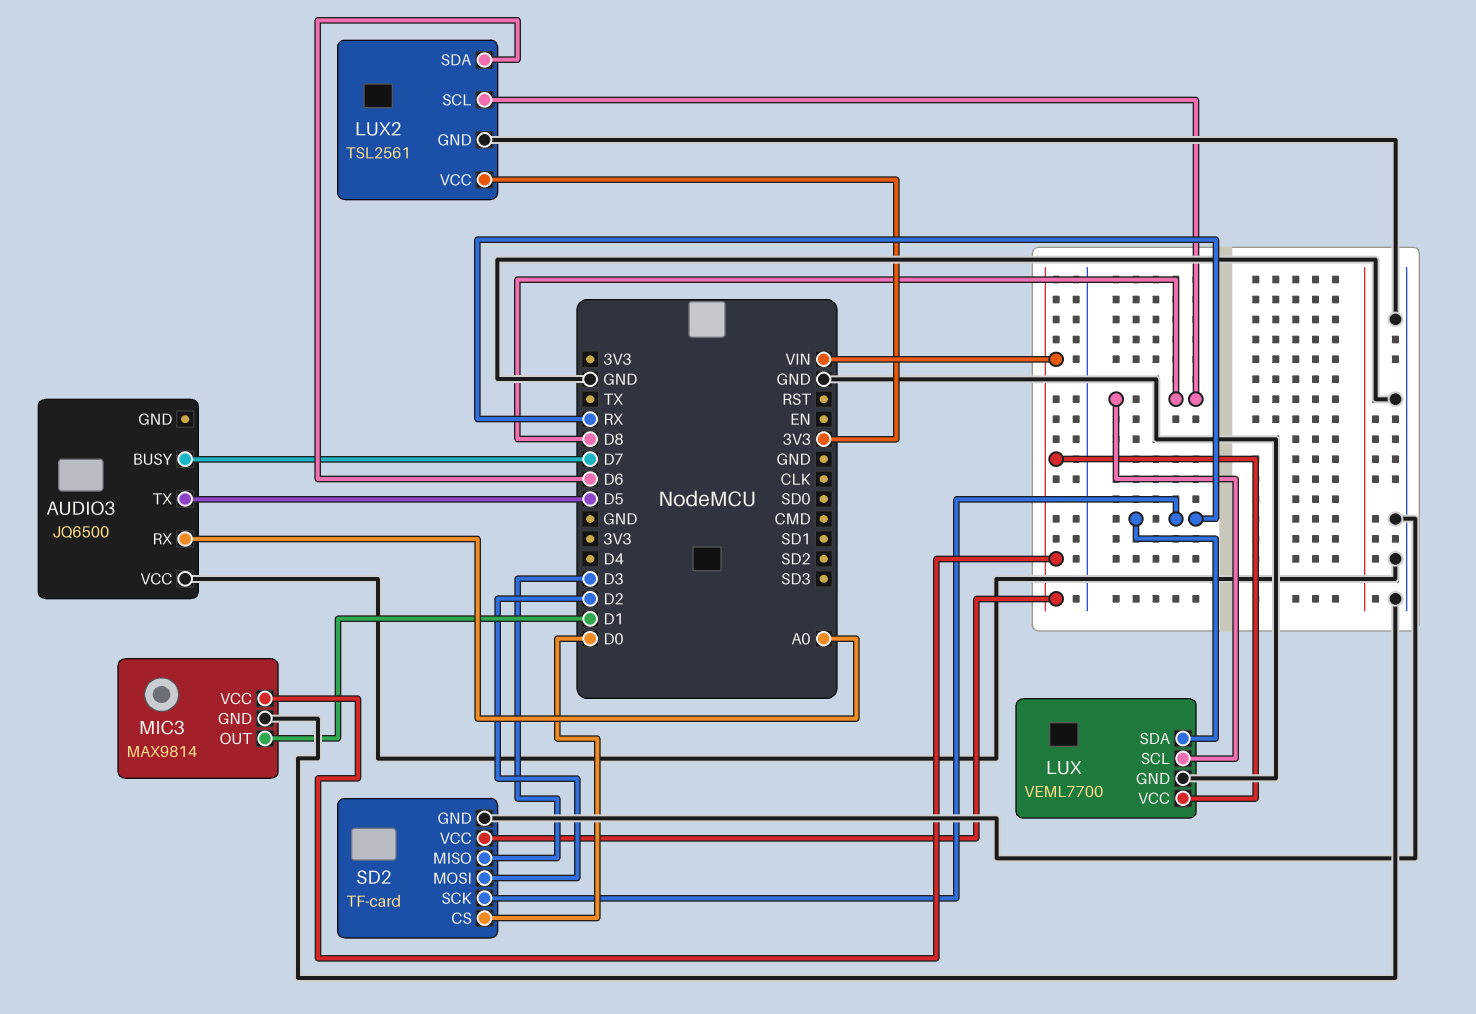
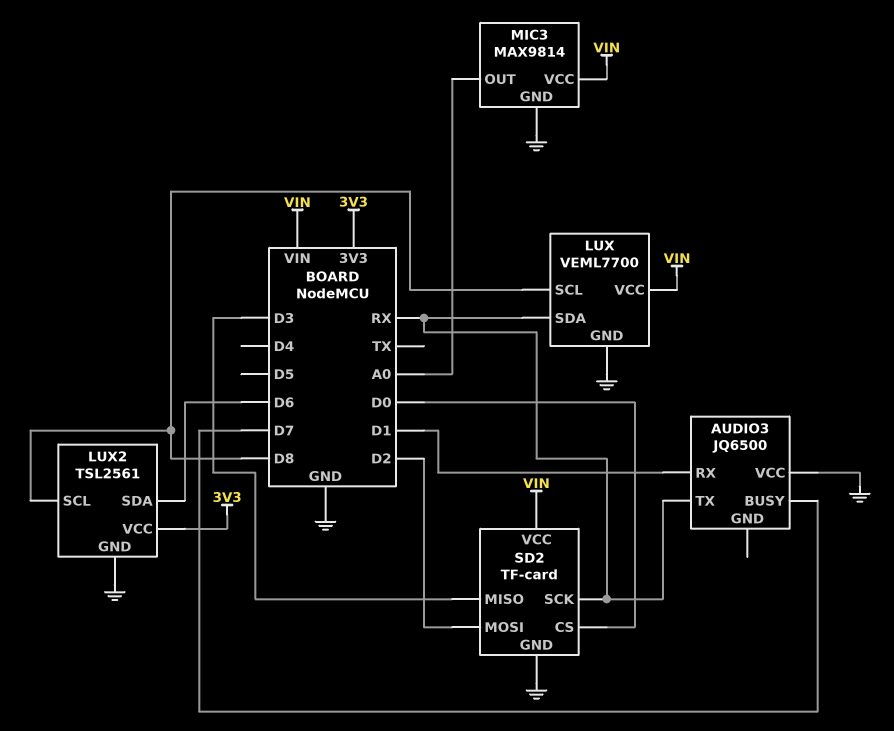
AUDIO3 pin RX: A0 -> D1
AUDIO3 pin TX: D5 -> RX
MIC3 pin OUT: D1 -> A0

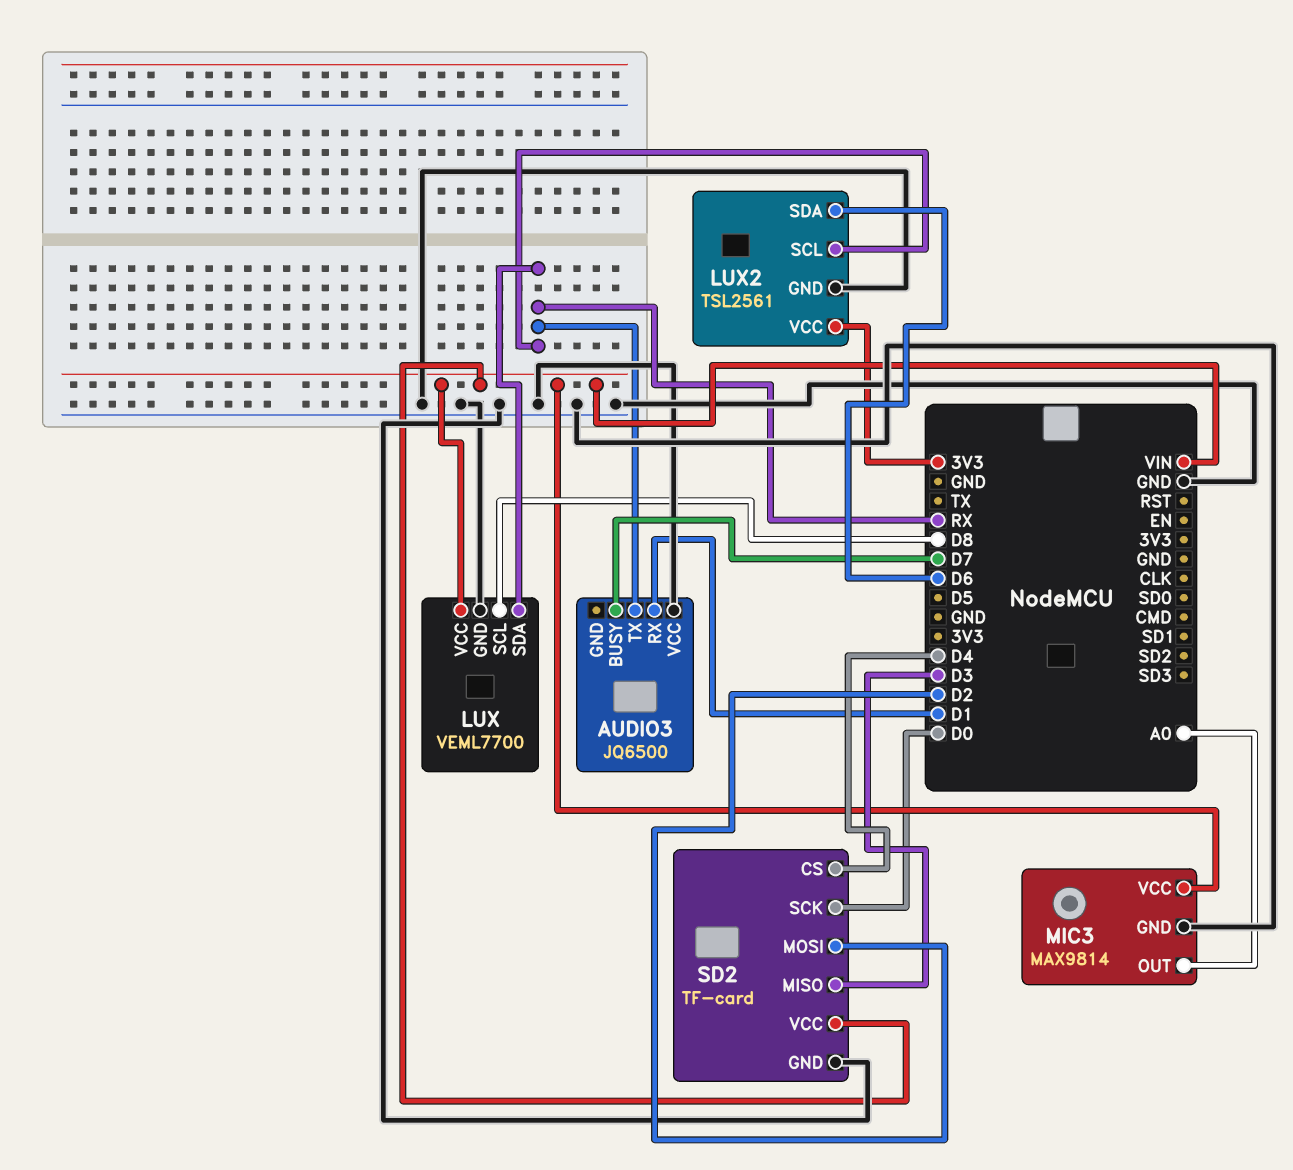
LUX2 pin SCL: D8 -> RX
SD2 pin CS: D0 -> D4
SD2 pin SCK: RX -> D0

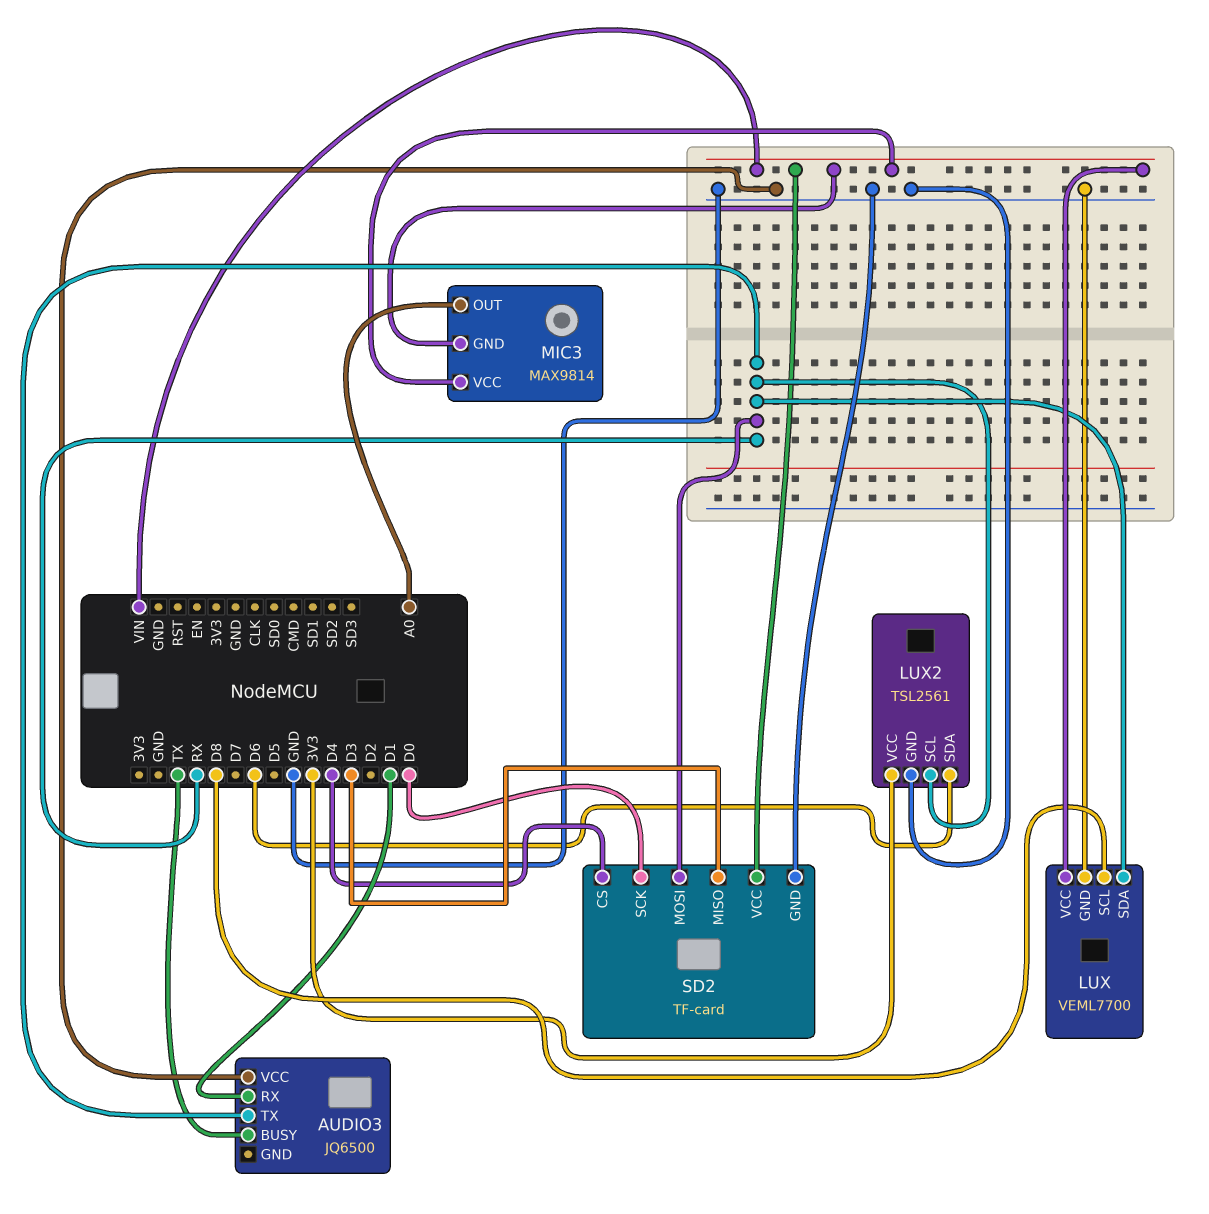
AUDIO3 pin BUSY: D7 -> TX
MIC3 pin GND: GND -> VIN
SD2 pin MOSI: D2 -> RX

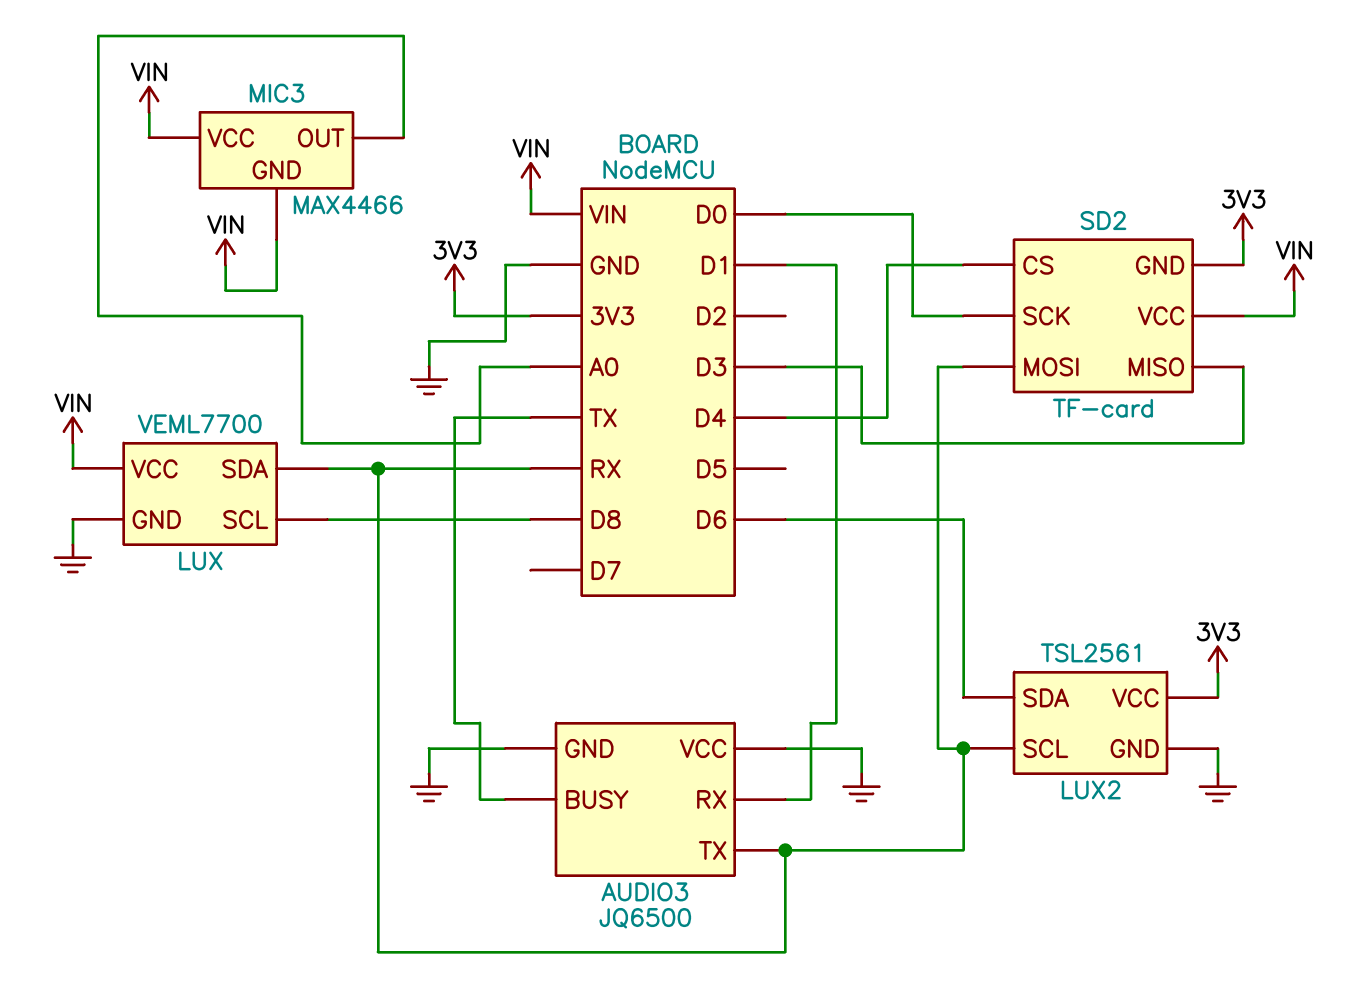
AUDIO3 pin GND: none -> GND
MIC3: MAX9814 -> MAX4466
SD2 pin GND: GND -> 3V3

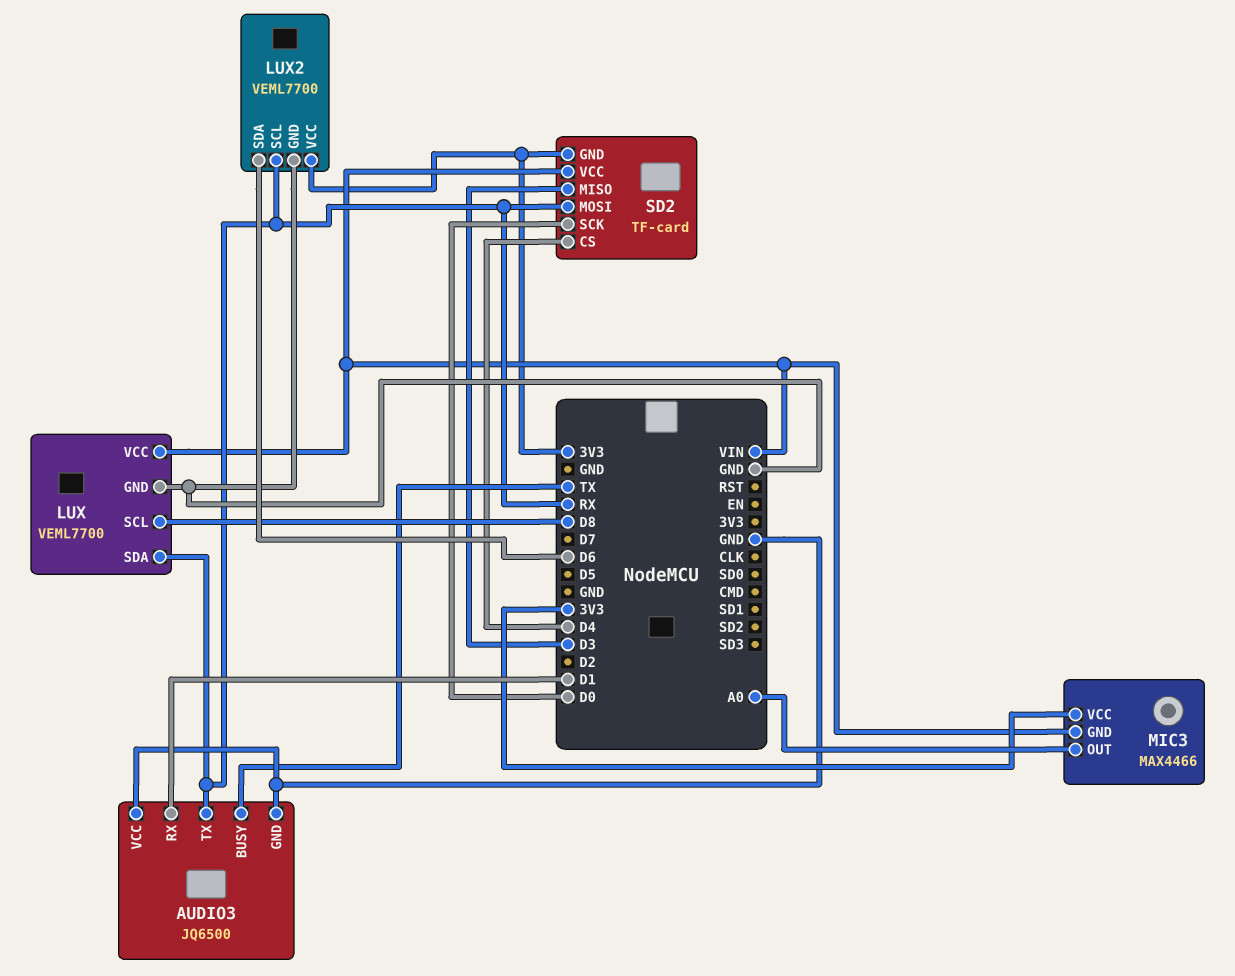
LUX2: TSL2561 -> VEML7700
MIC3 pin VCC: VIN -> 3V3

